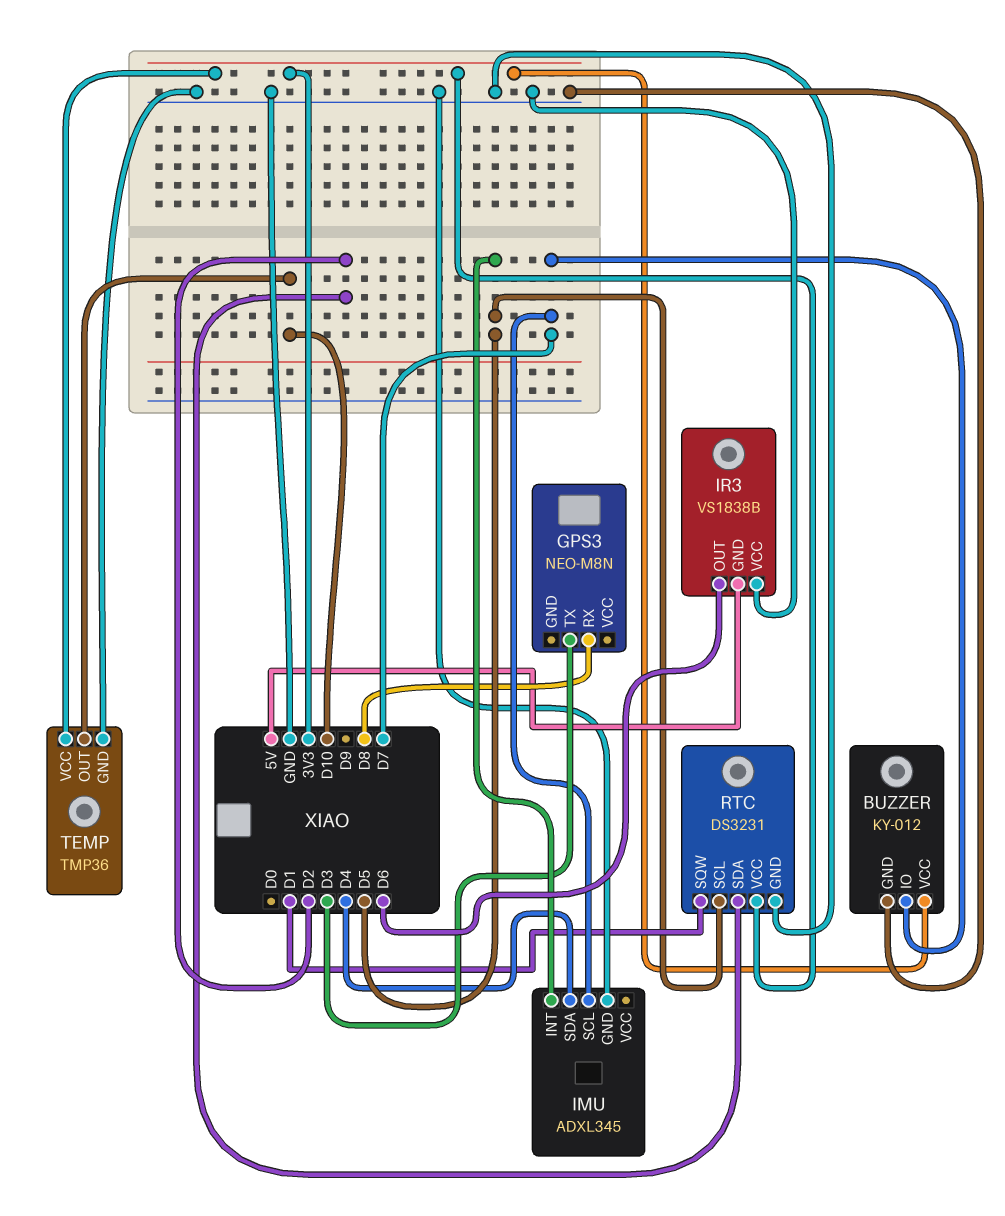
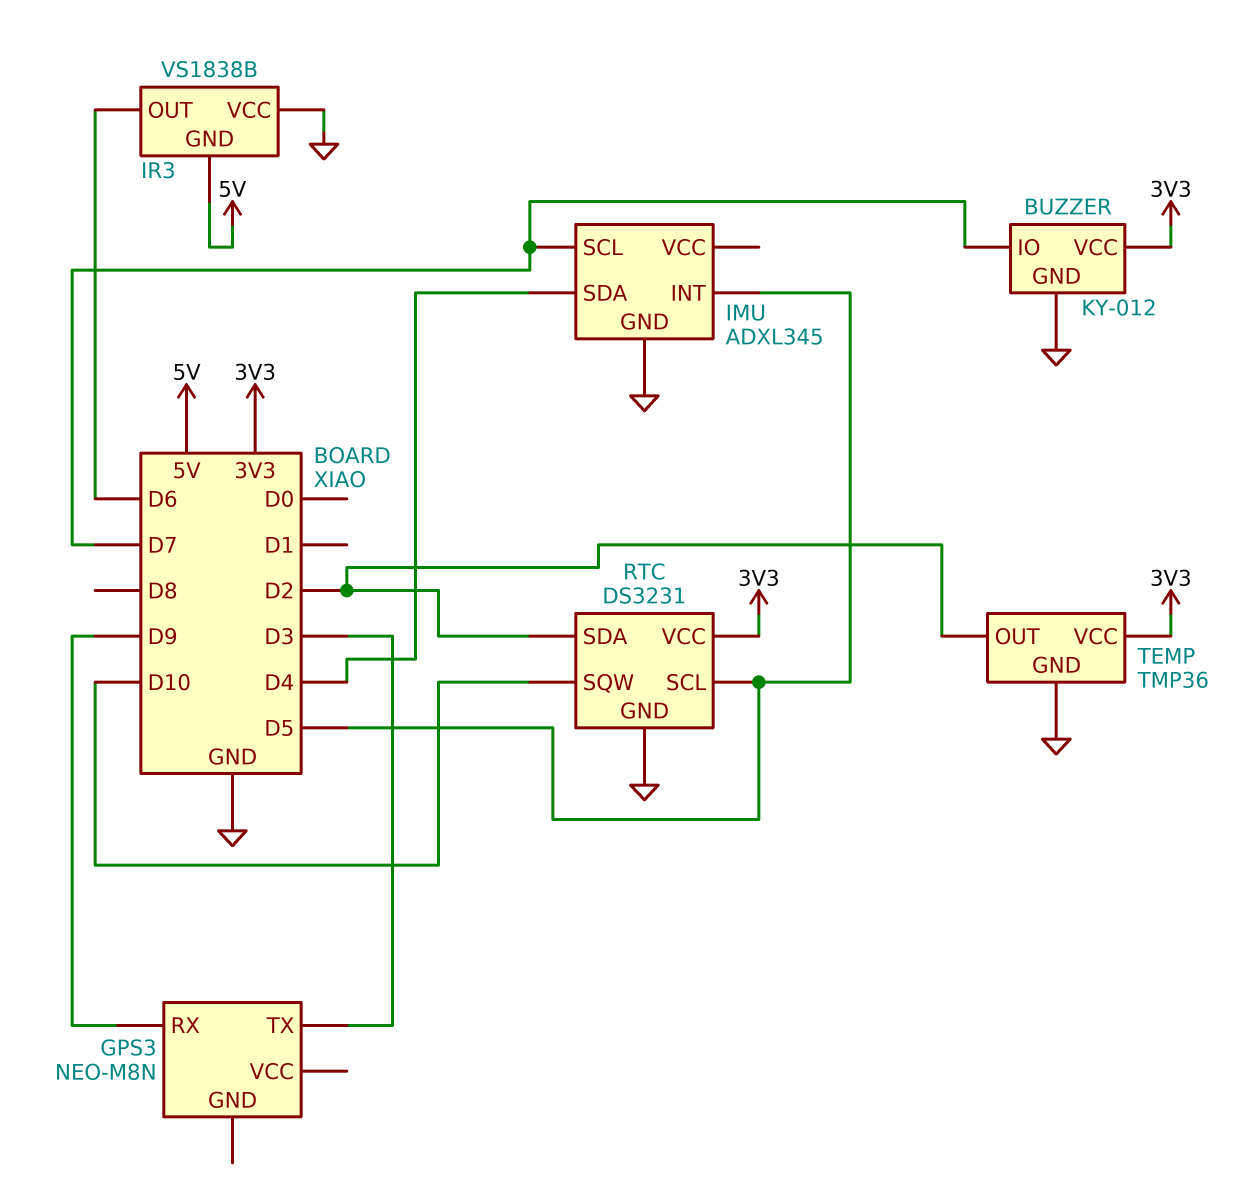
GPS3 pin RX: D8 -> D9
RTC pin SQW: D1 -> D10
TEMP pin OUT: D10 -> D2

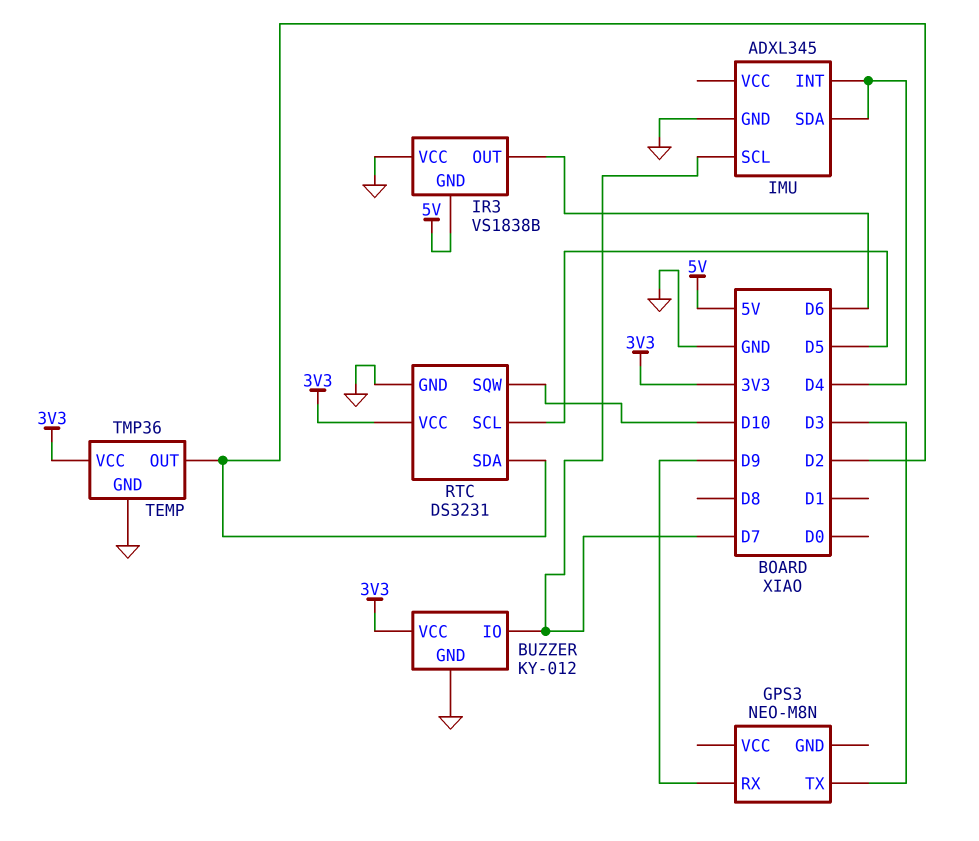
IMU pin INT: D5 -> D4

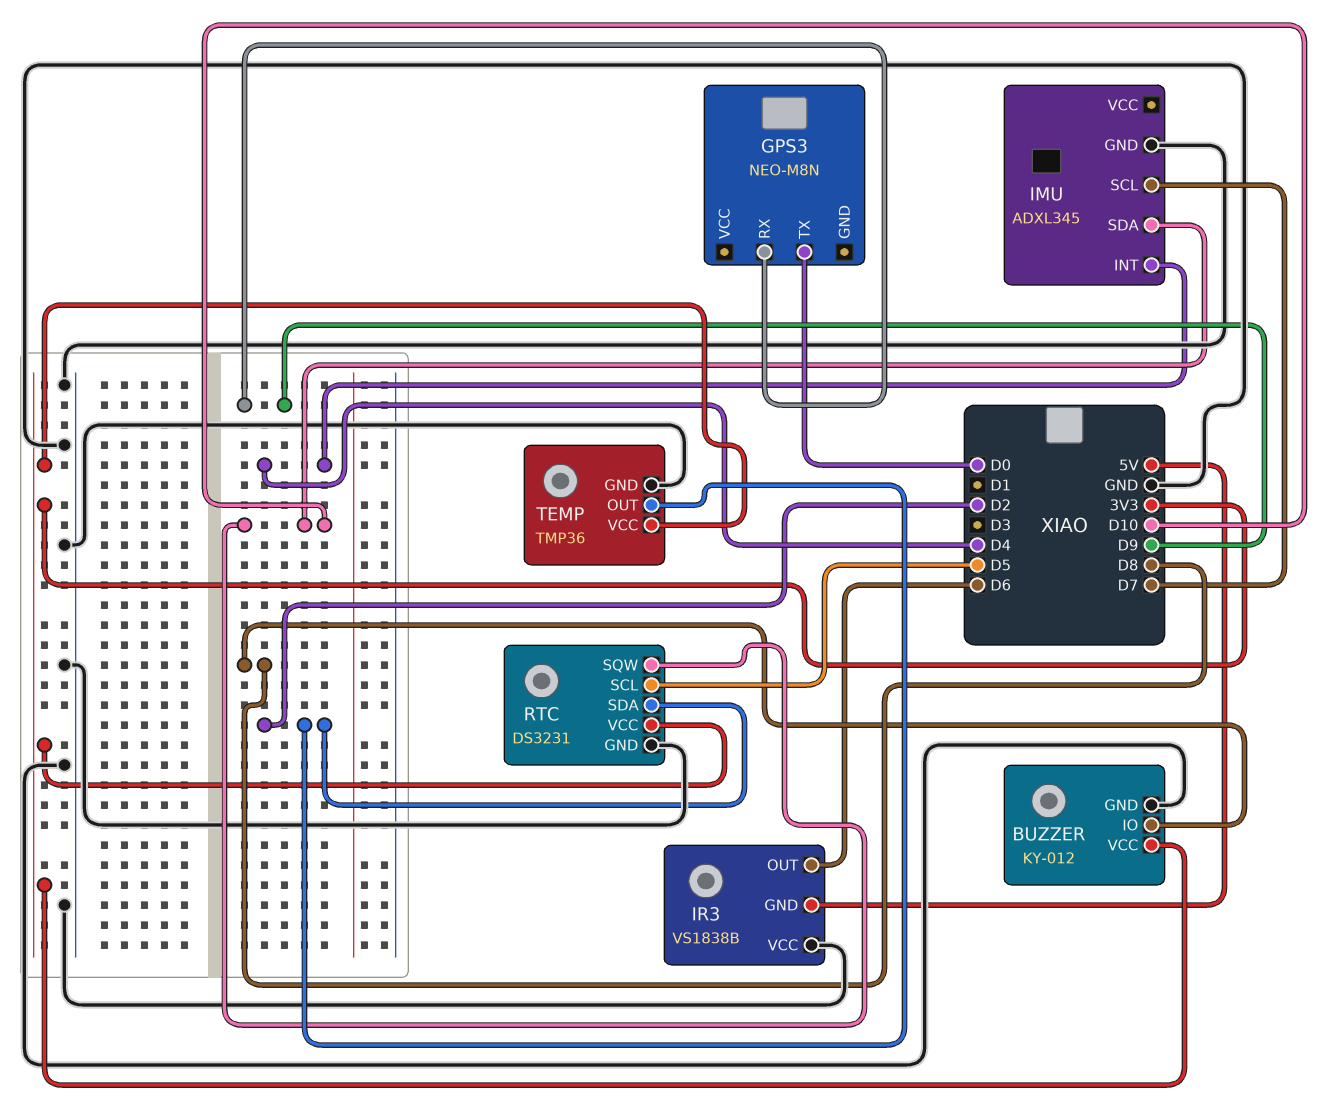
BUZZER pin IO: D7 -> D8
GPS3 pin TX: D3 -> D0
IMU pin SDA: D4 -> D10

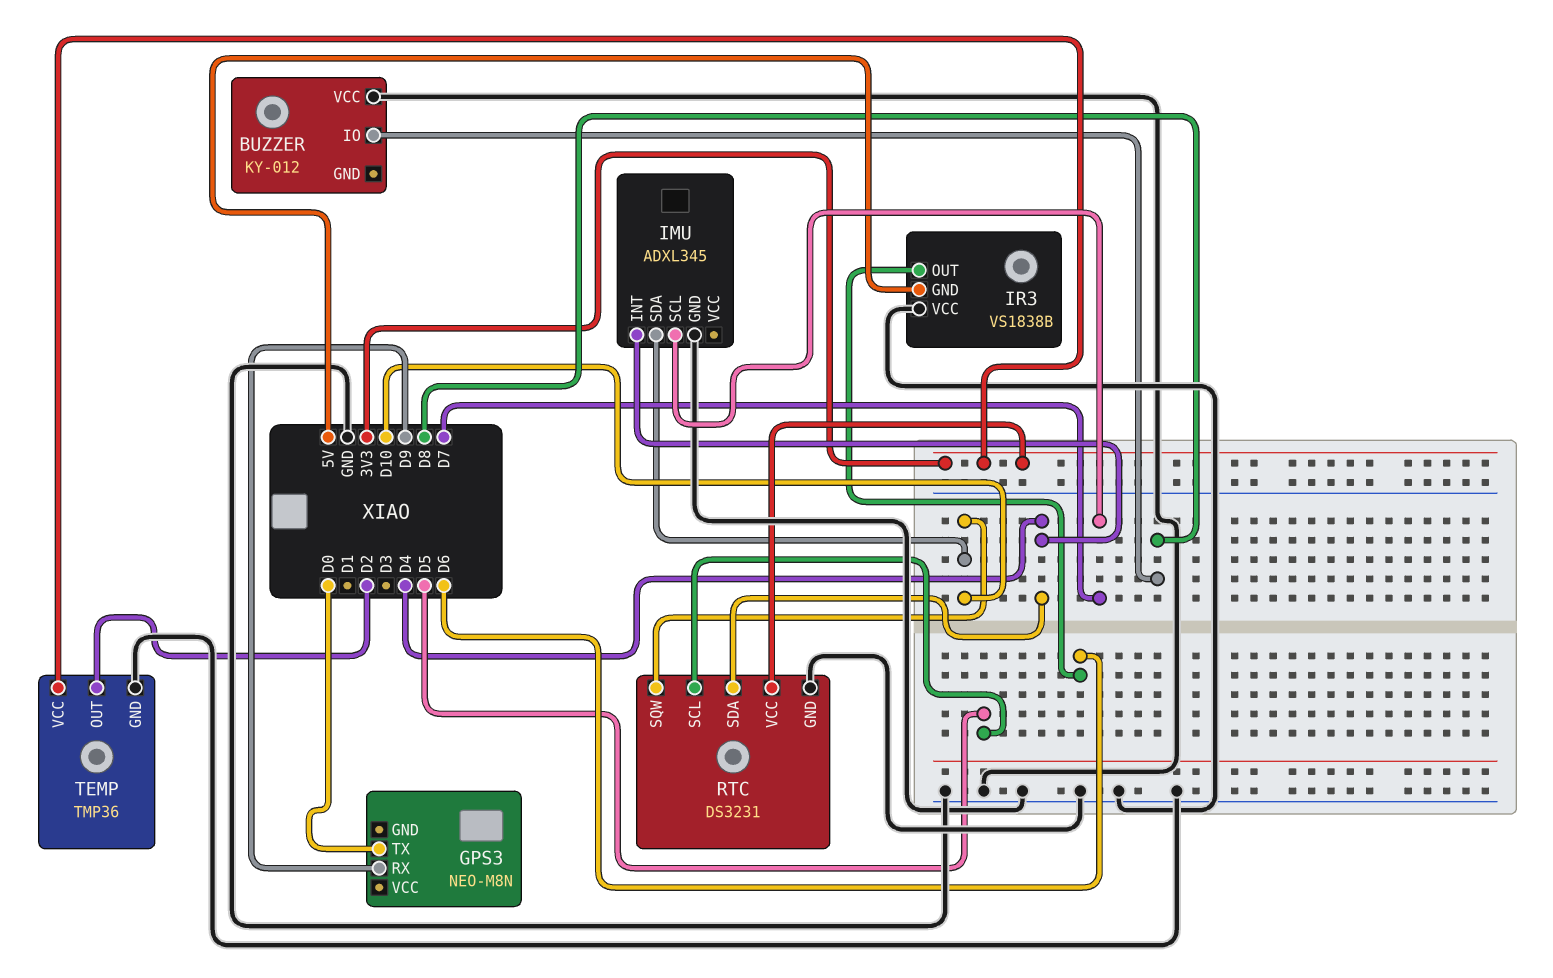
BUZZER pin GND: GND -> none
BUZZER pin VCC: 3V3 -> GND
RTC pin SDA: D2 -> D4

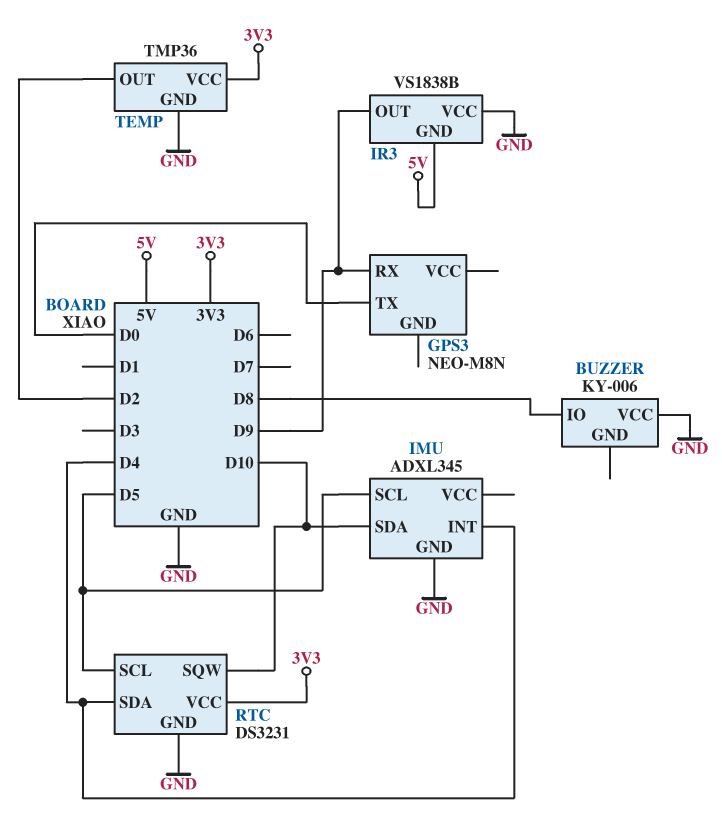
BUZZER: KY-012 -> KY-006
IMU pin SCL: D7 -> D5
IR3 pin OUT: D6 -> D9

